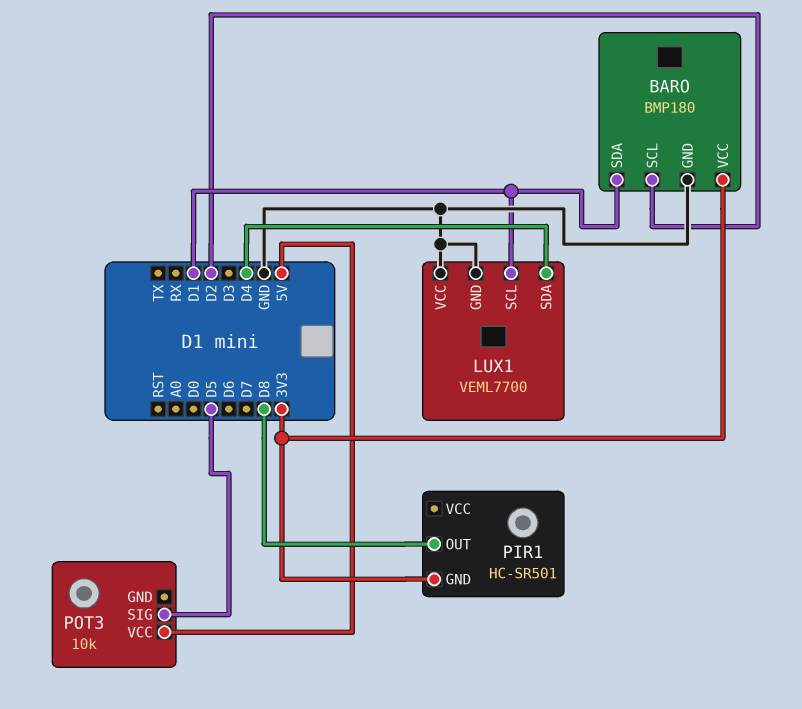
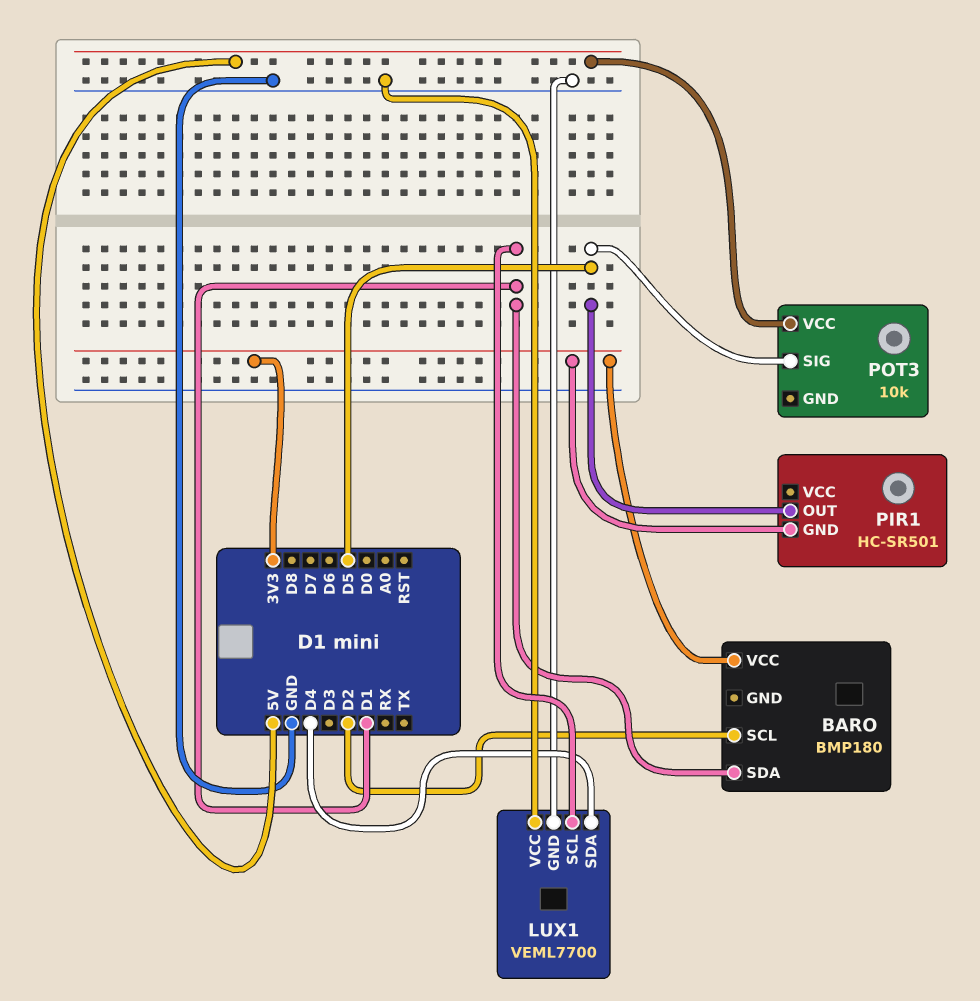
BARO pin GND: GND -> none
PIR1 pin OUT: D8 -> D5

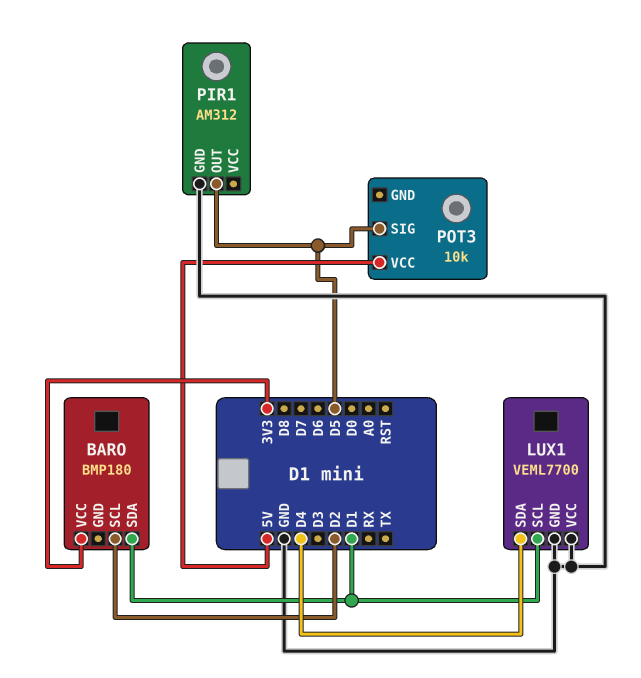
PIR1: HC-SR501 -> AM312
PIR1 pin GND: 3V3 -> GND

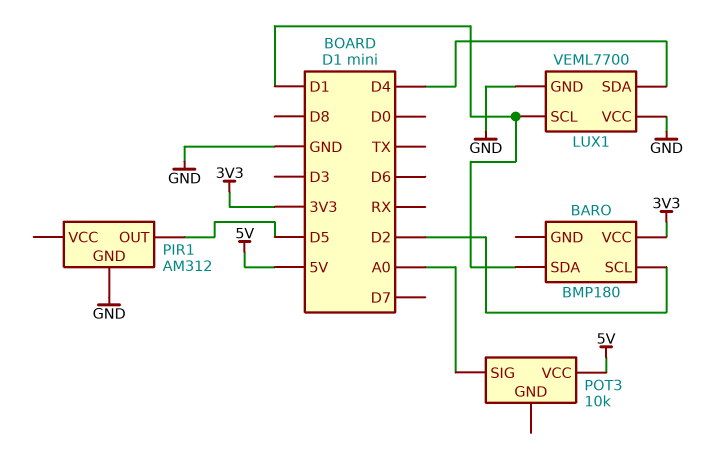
POT3 pin SIG: D5 -> A0

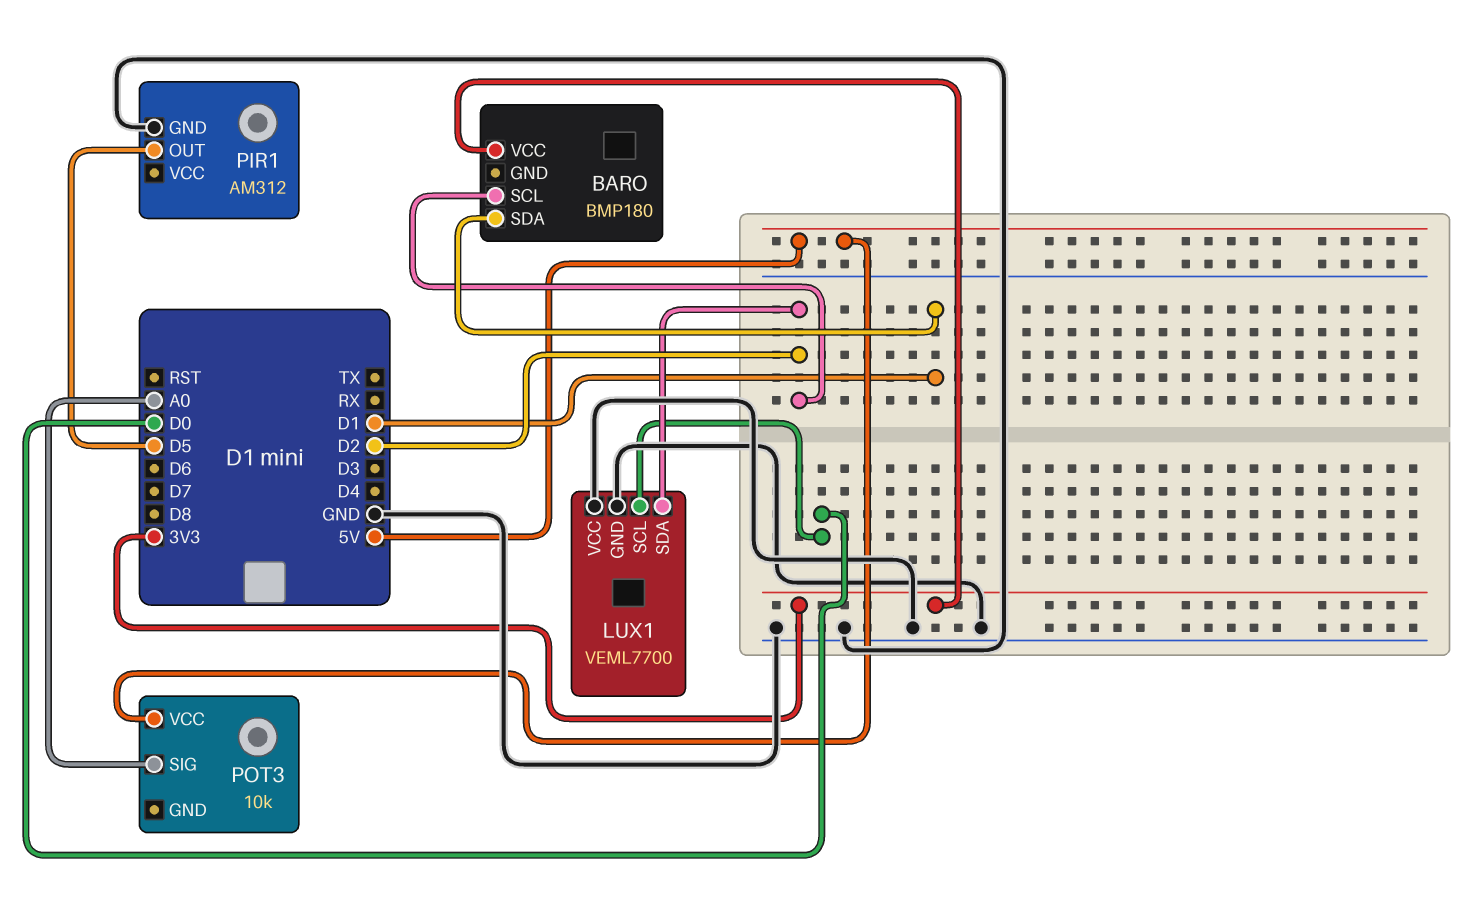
LUX1 pin SCL: D1 -> D0
LUX1 pin SDA: D4 -> D2

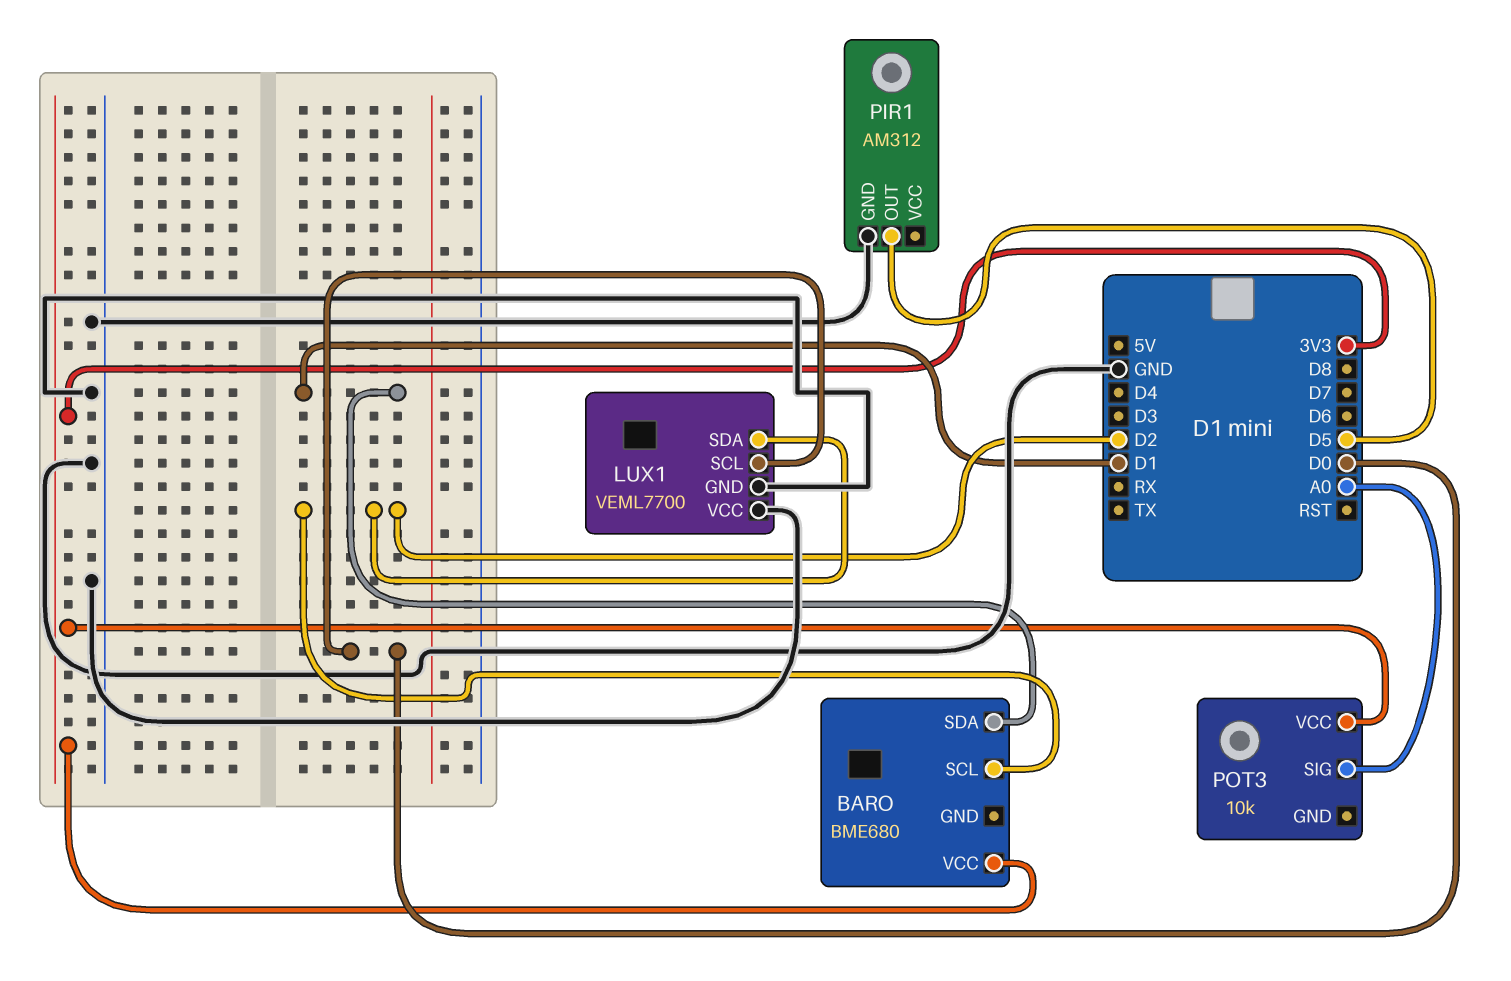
BARO: BMP180 -> BME680
POT3 pin VCC: 5V -> 3V3

